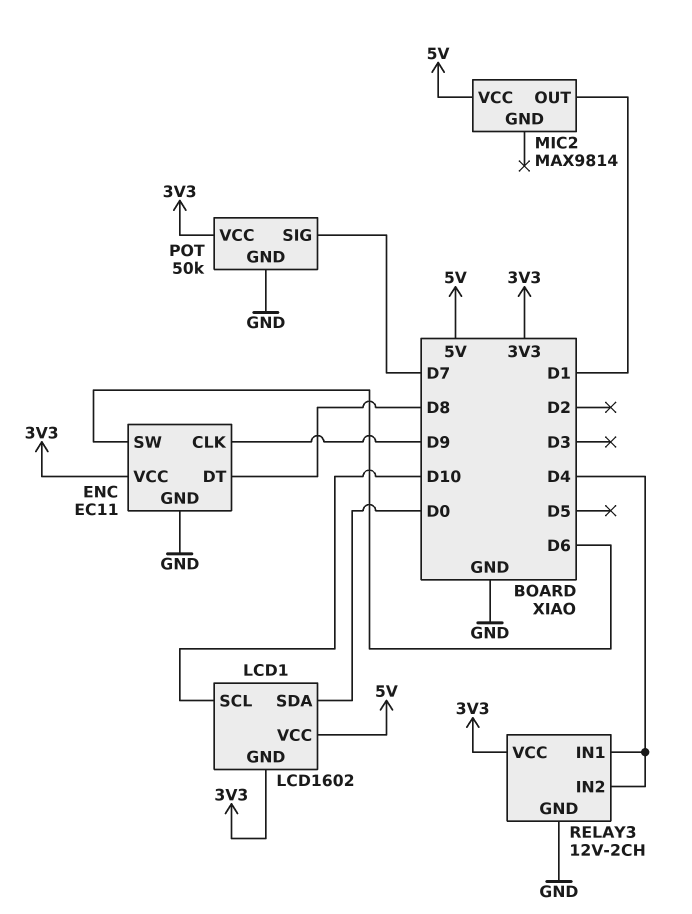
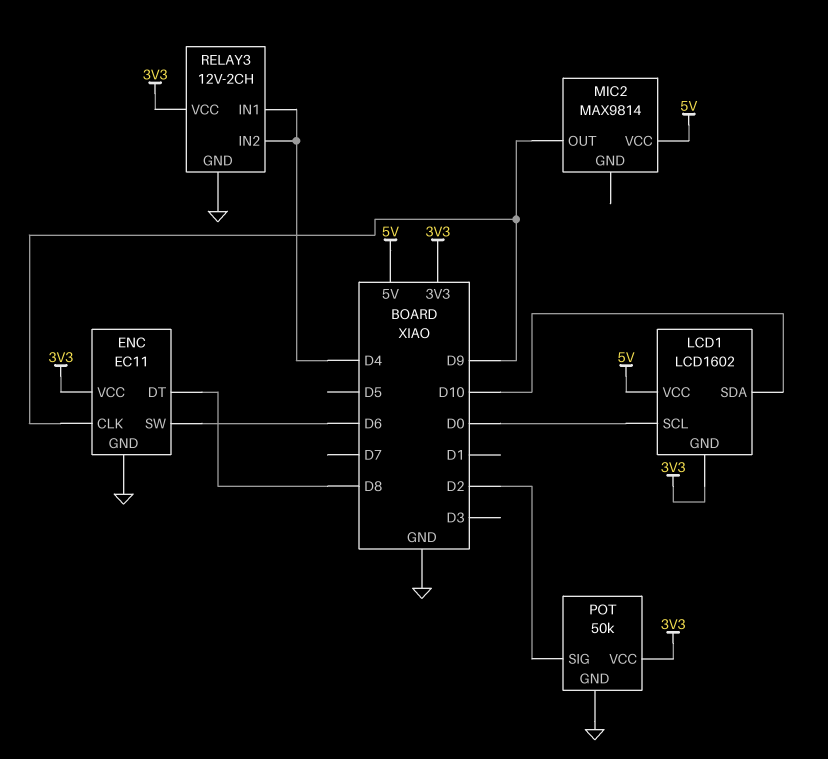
LCD1 pin SCL: D10 -> D0
LCD1 pin SDA: D0 -> D10
MIC2 pin OUT: D1 -> D9
POT pin SIG: D7 -> D2

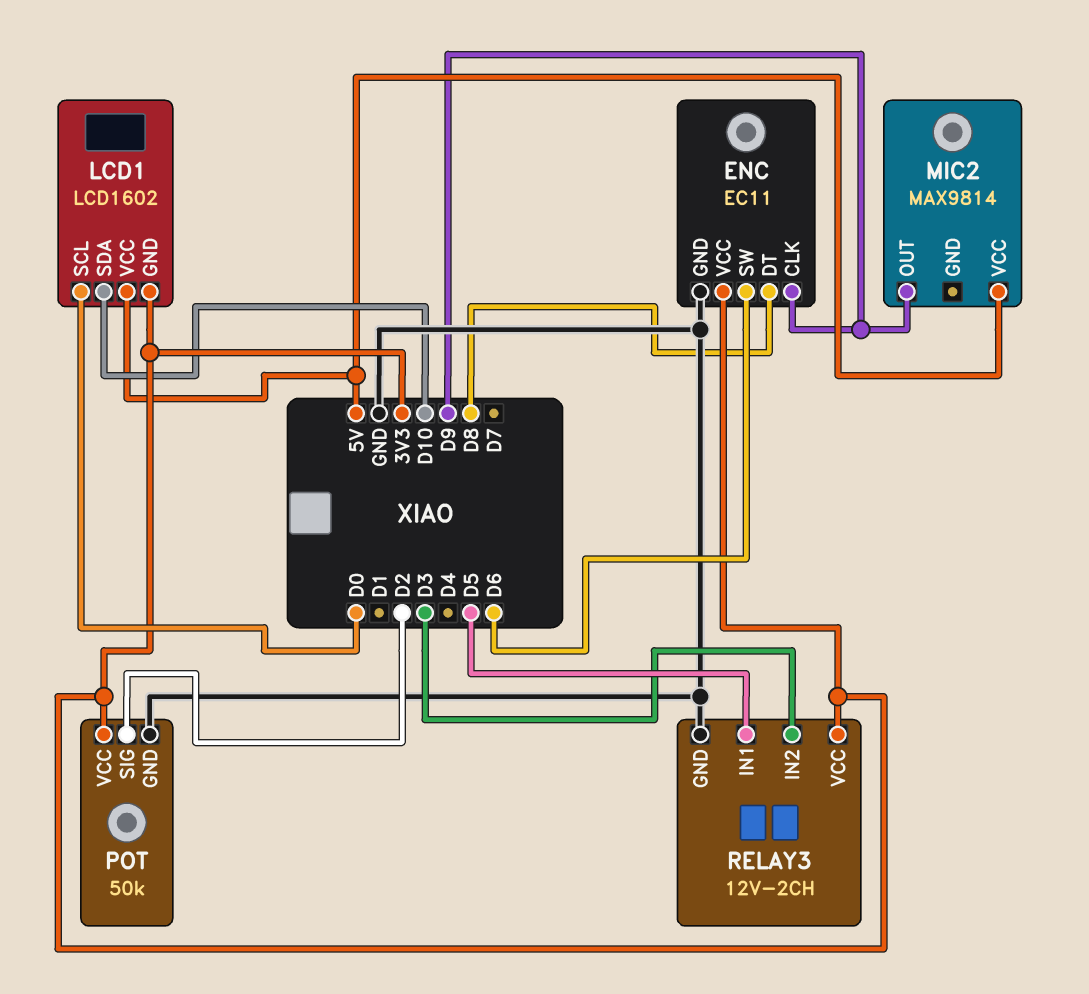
RELAY3 pin IN1: D4 -> D5
RELAY3 pin IN2: D4 -> D3

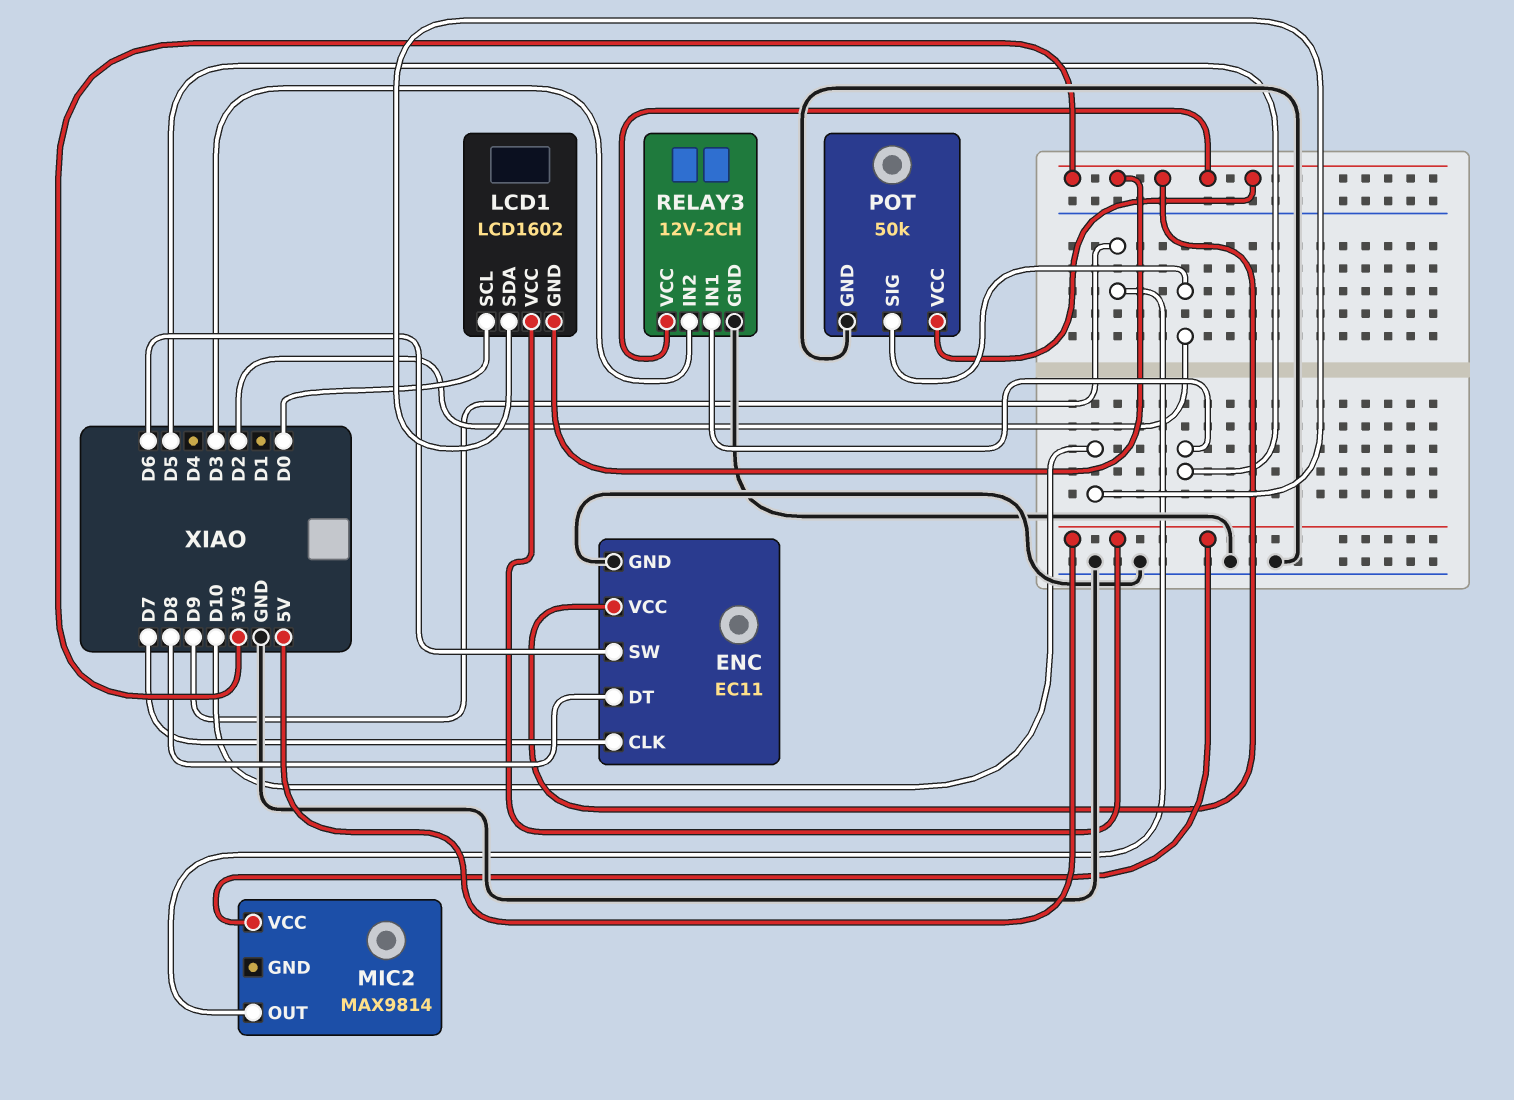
ENC pin CLK: D9 -> D7

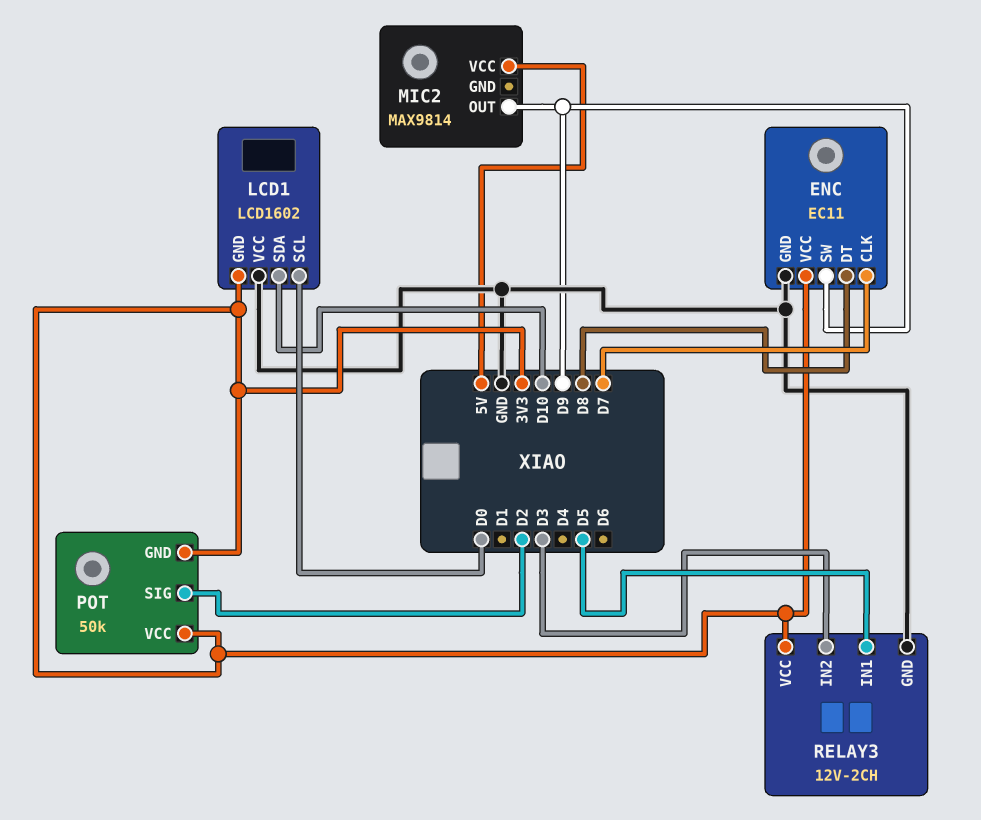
ENC pin SW: D6 -> D9
LCD1 pin VCC: 5V -> GND
POT pin GND: GND -> 3V3

